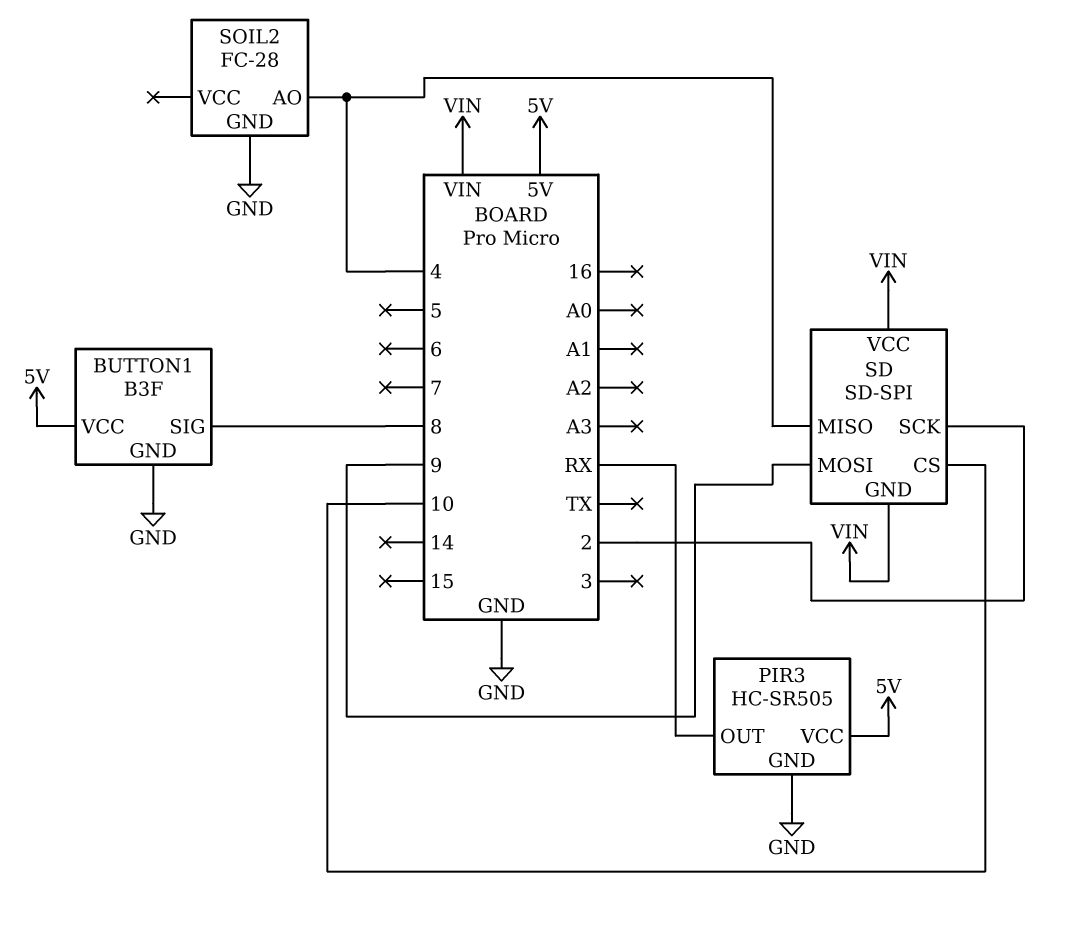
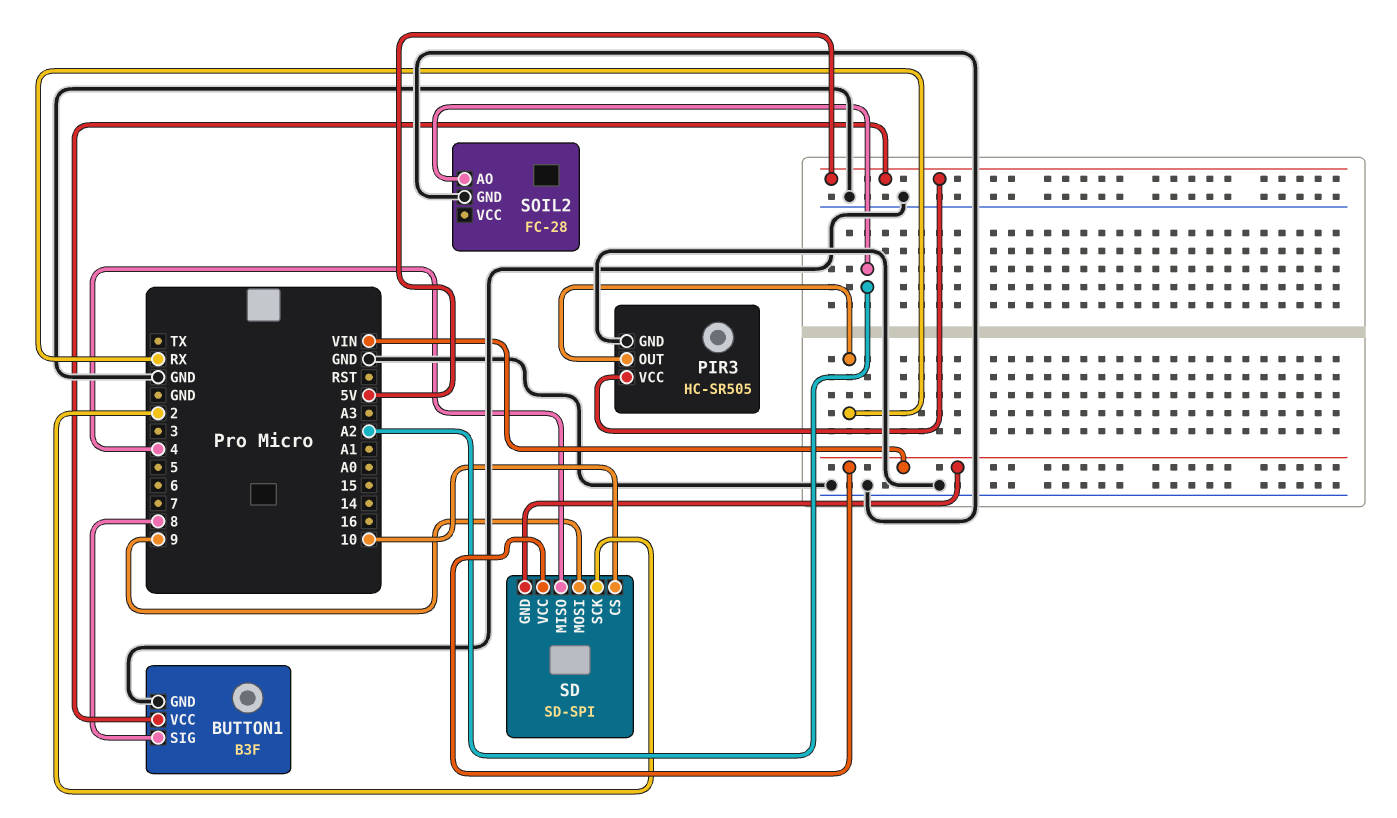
SOIL2 pin AO: 4 -> A2

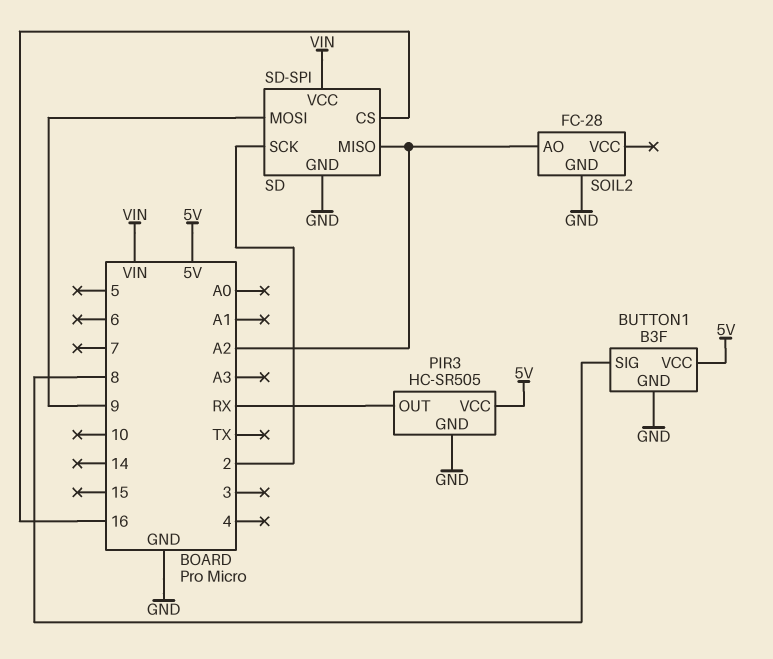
SD pin CS: 10 -> 16
SD pin GND: VIN -> GND
SD pin MISO: 4 -> A2

